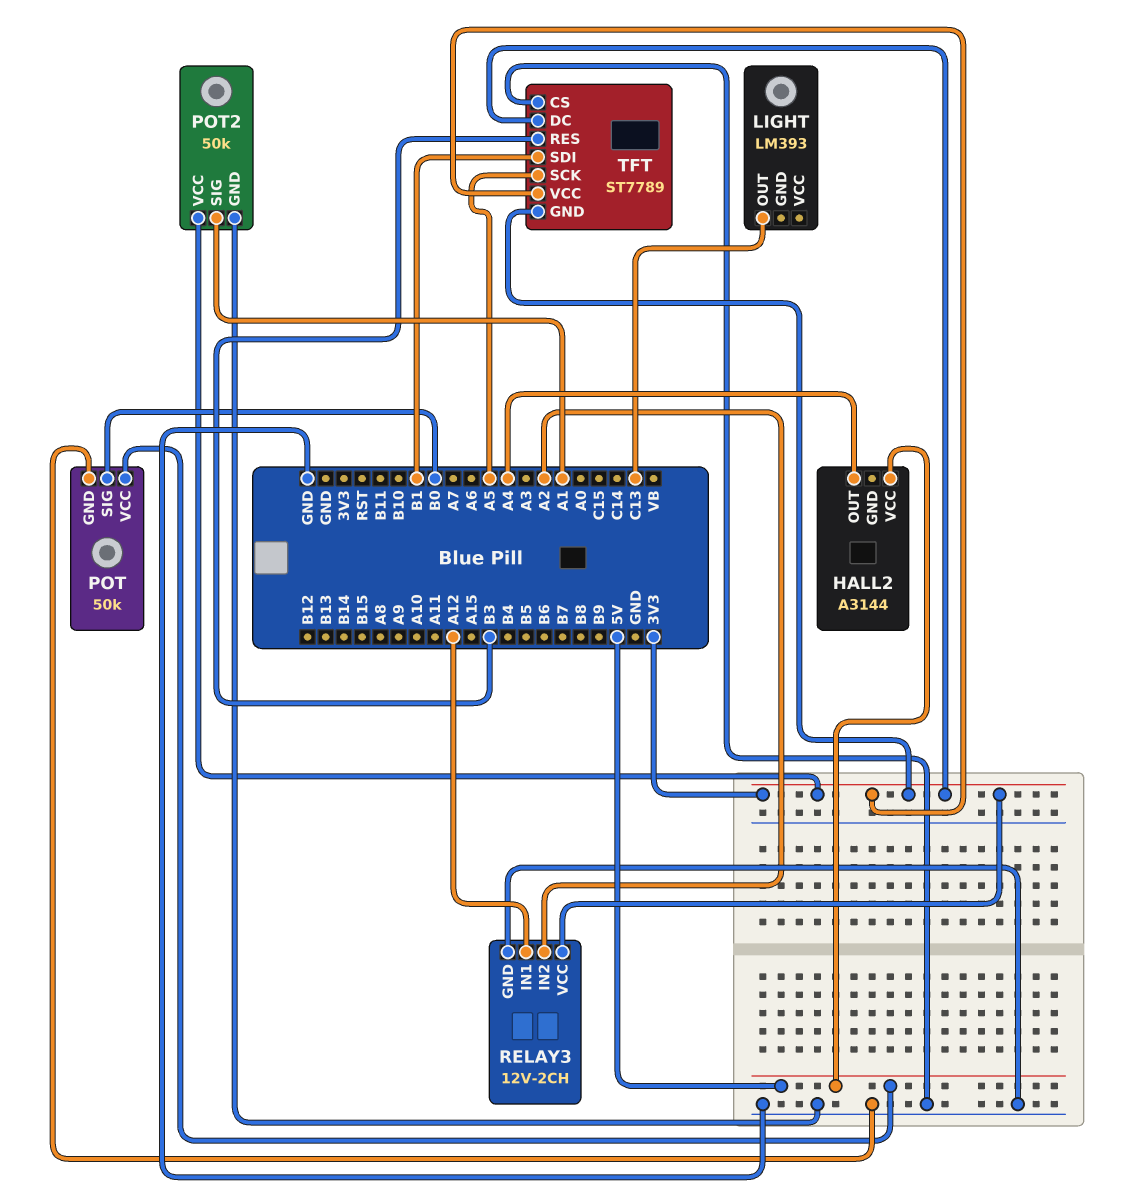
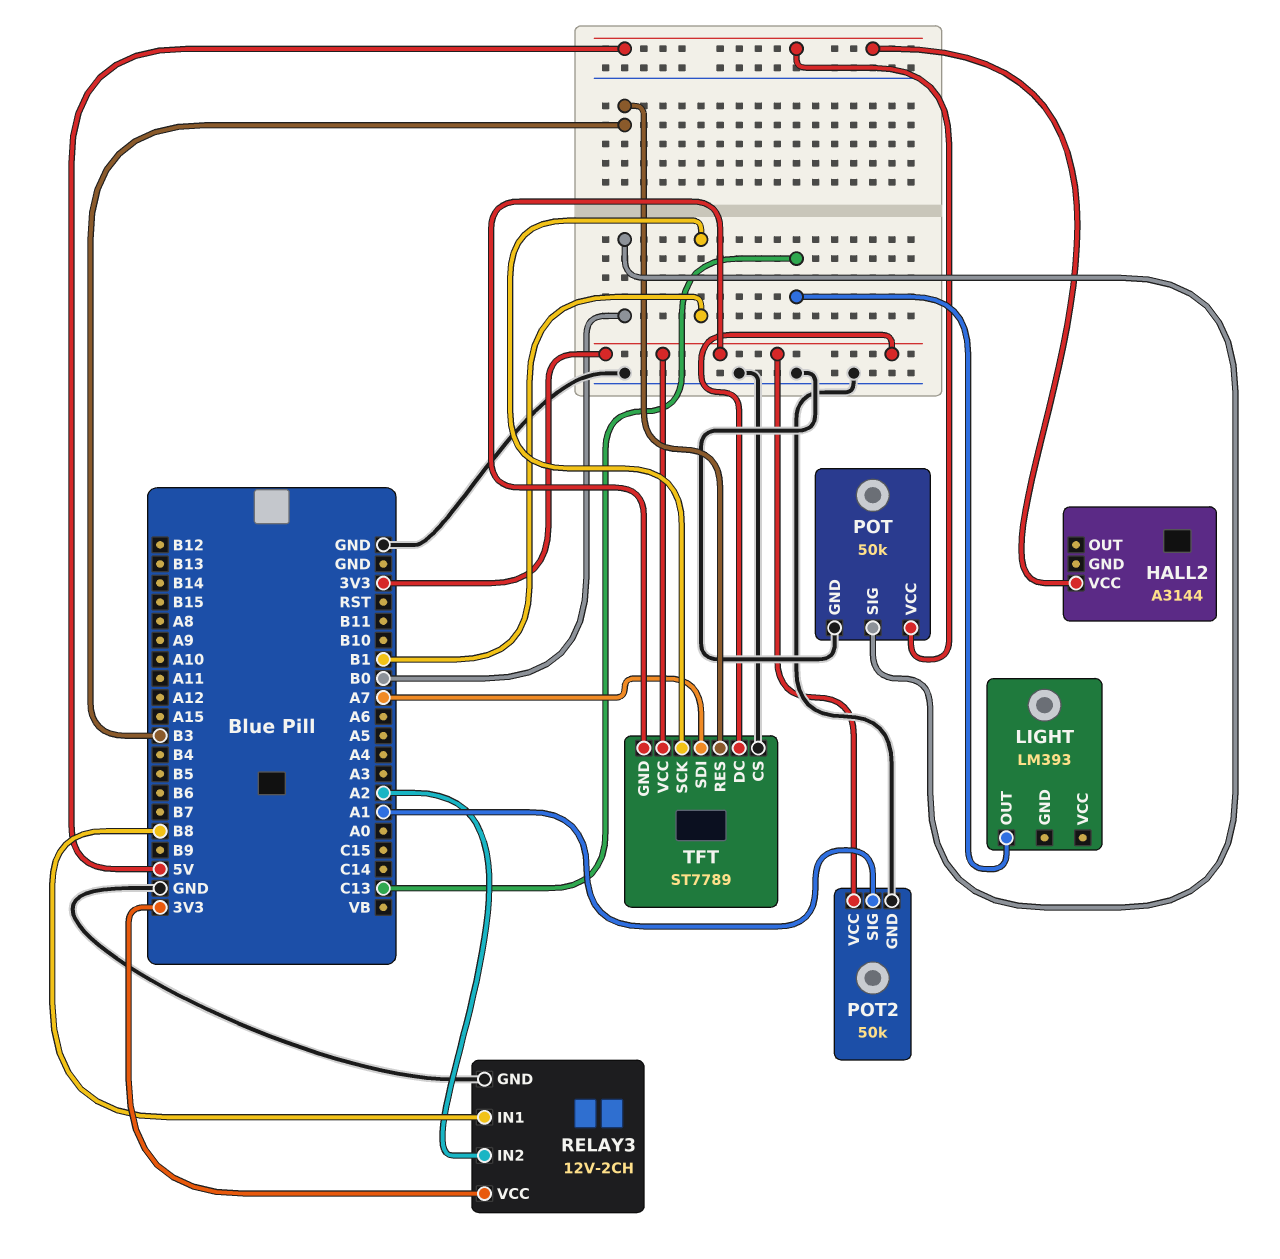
HALL2 pin OUT: A4 -> none
RELAY3 pin IN1: A12 -> B8
TFT pin SCK: A5 -> B1
TFT pin SDI: B1 -> A7

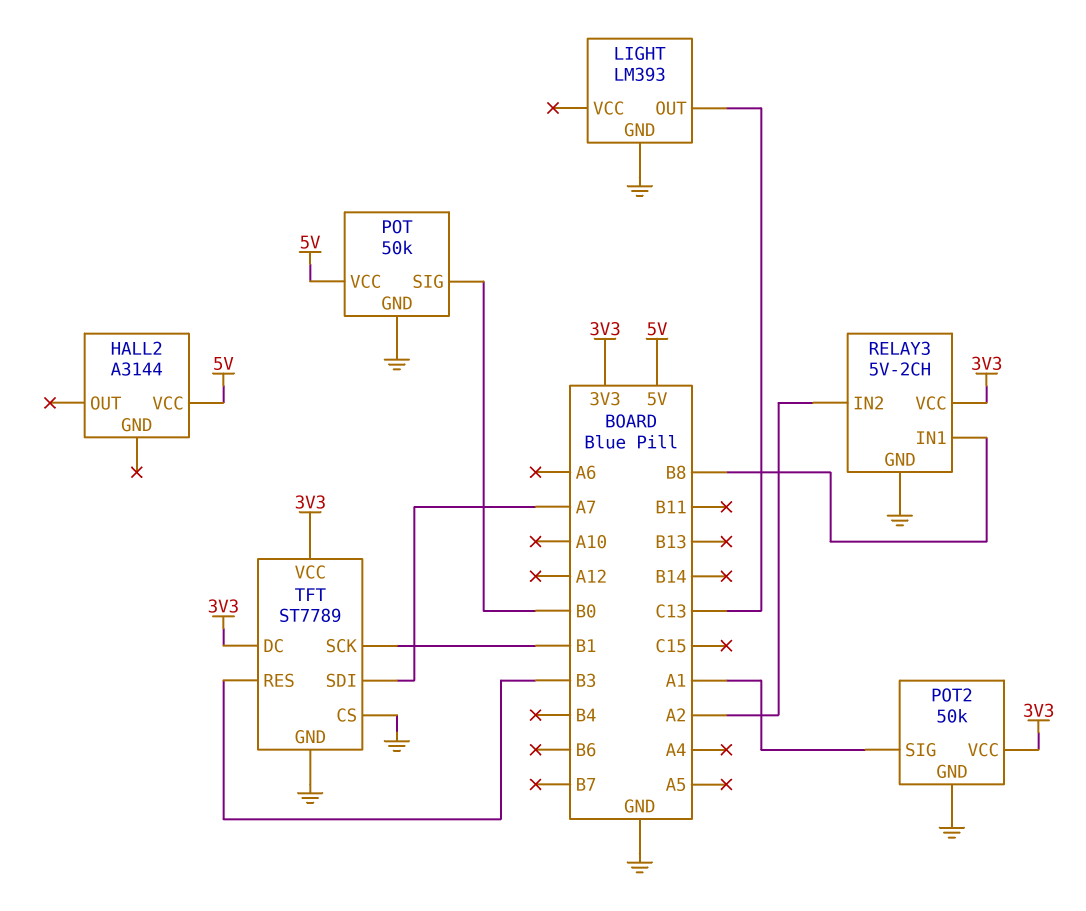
LIGHT pin GND: none -> GND
RELAY3: 12V-2CH -> 5V-2CH
TFT pin GND: 3V3 -> GND

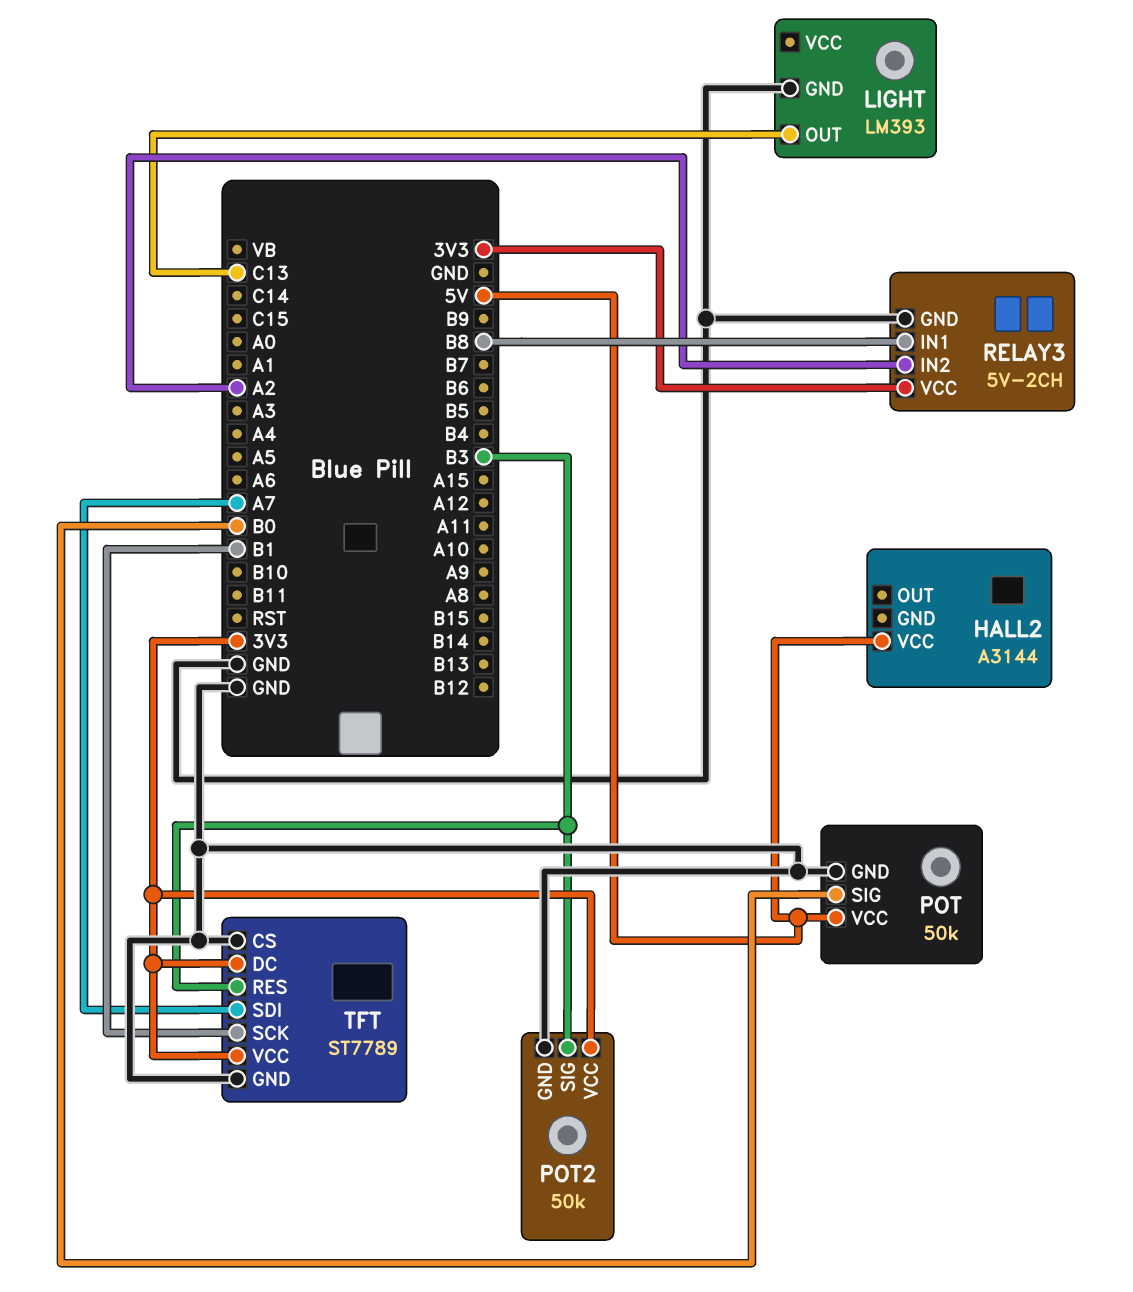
POT2 pin SIG: A1 -> B3

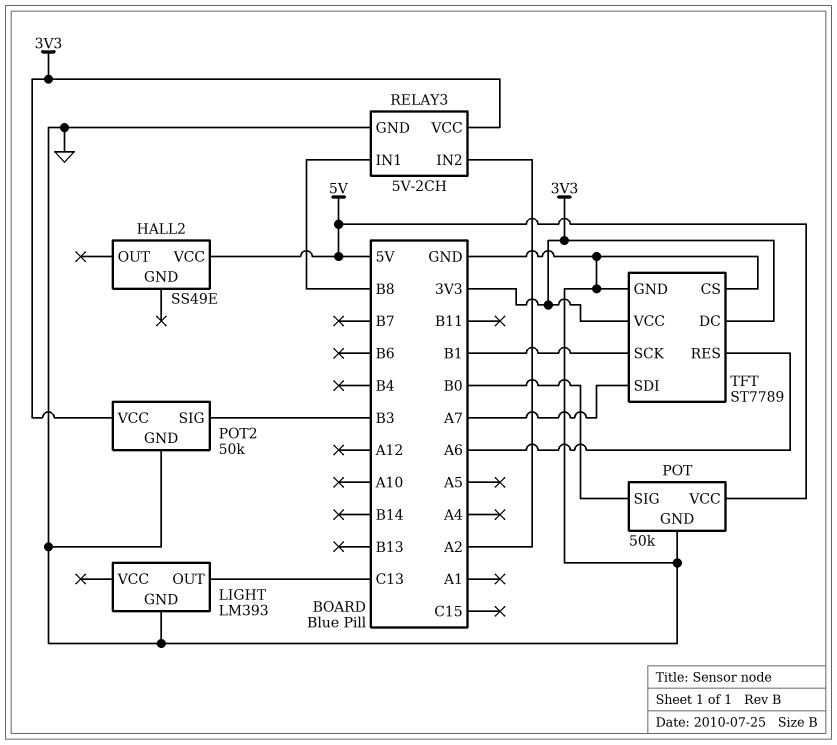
HALL2: A3144 -> SS49E
TFT pin RES: B3 -> A6

